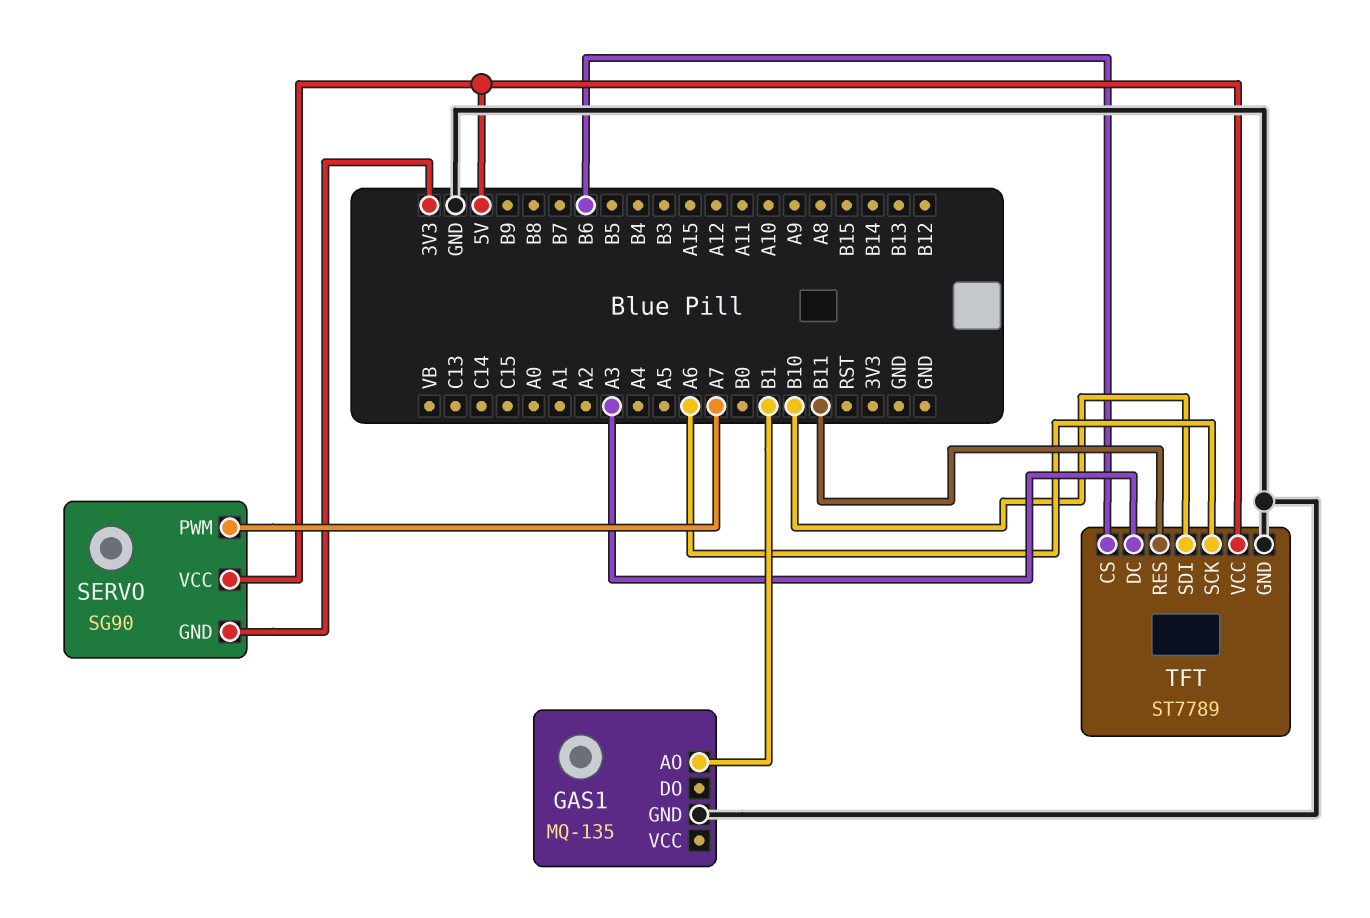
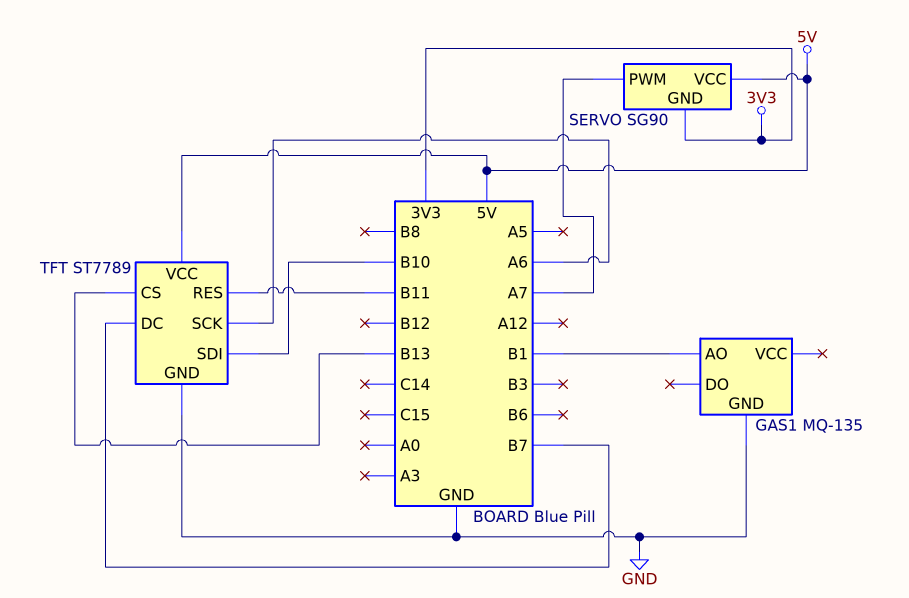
TFT pin CS: B6 -> B13
TFT pin DC: A3 -> B7

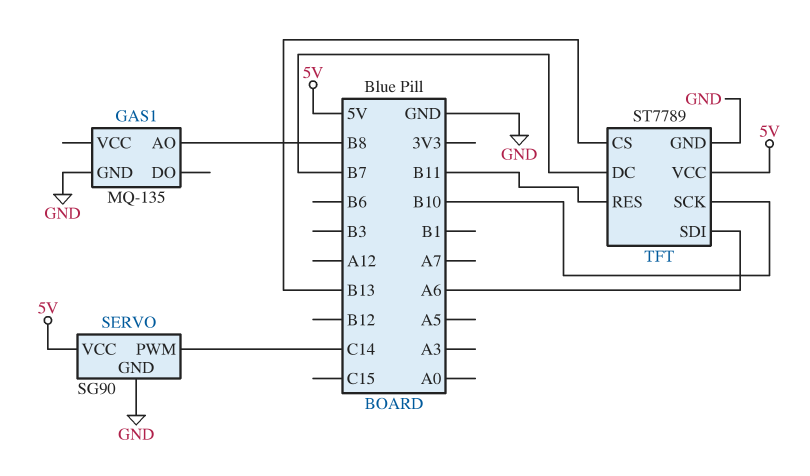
GAS1 pin AO: B1 -> B8
SERVO pin GND: 3V3 -> GND
SERVO pin PWM: A7 -> C14
TFT pin SCK: A6 -> B10
TFT pin SDI: B10 -> A6

